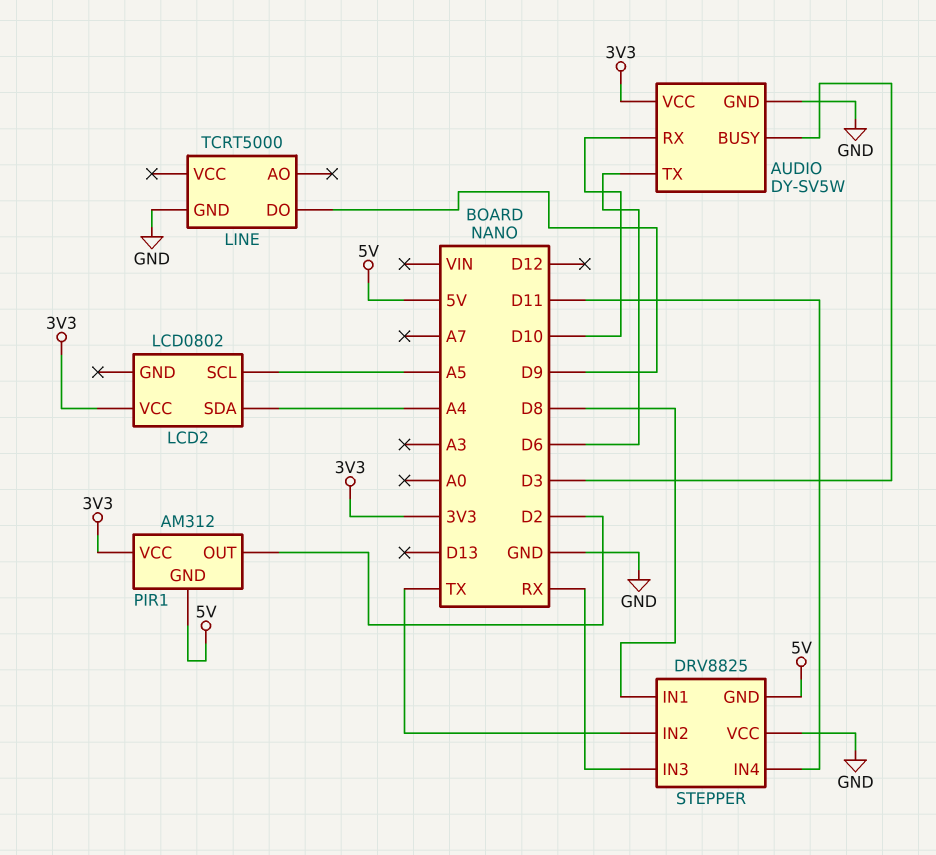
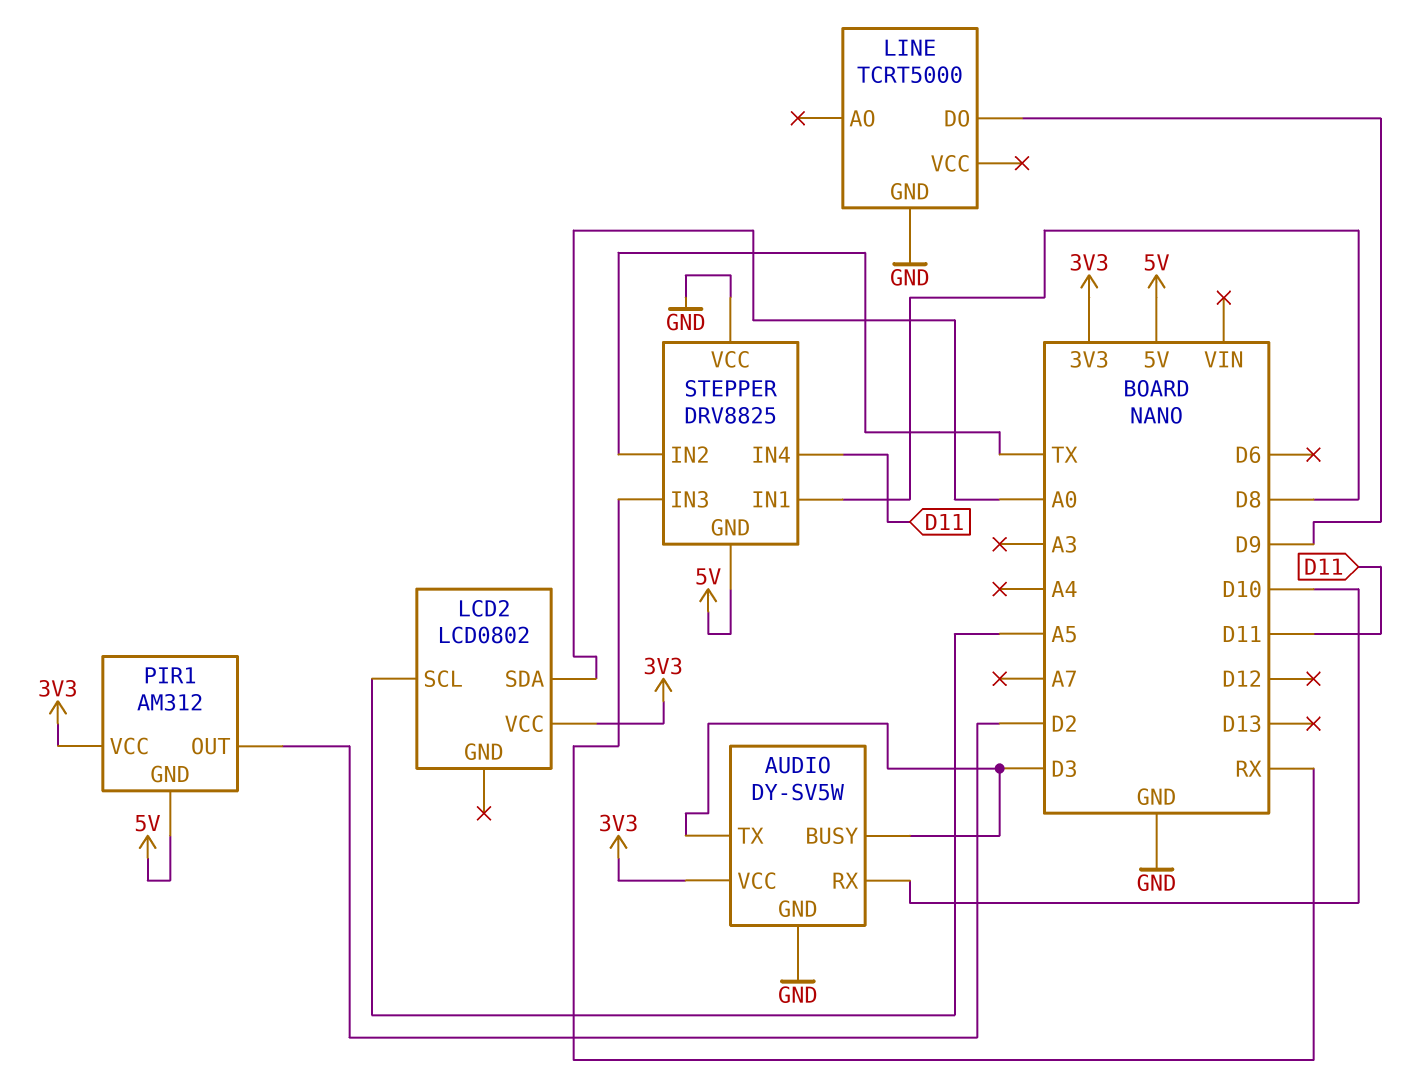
AUDIO pin TX: D6 -> D3
LCD2 pin SDA: A4 -> A0

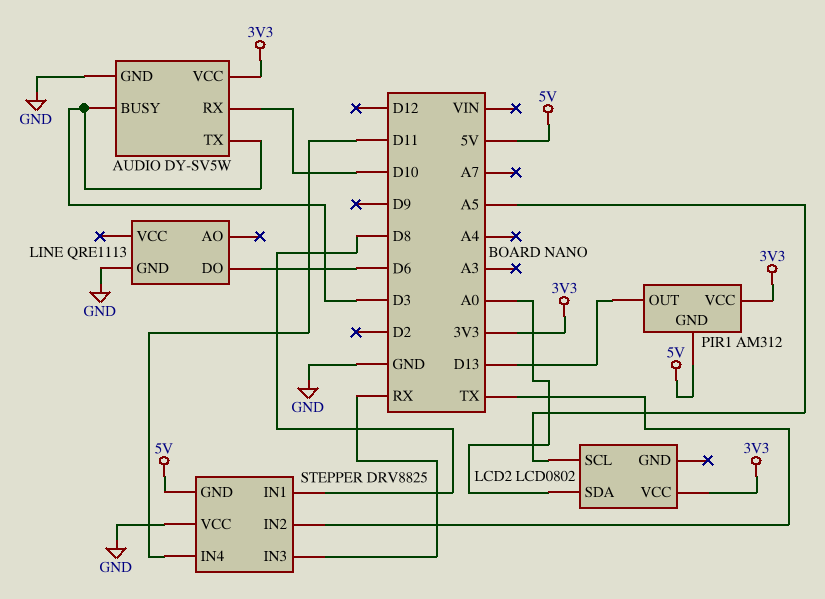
LINE: TCRT5000 -> QRE1113
LINE pin DO: D9 -> D6
PIR1 pin OUT: D2 -> D13

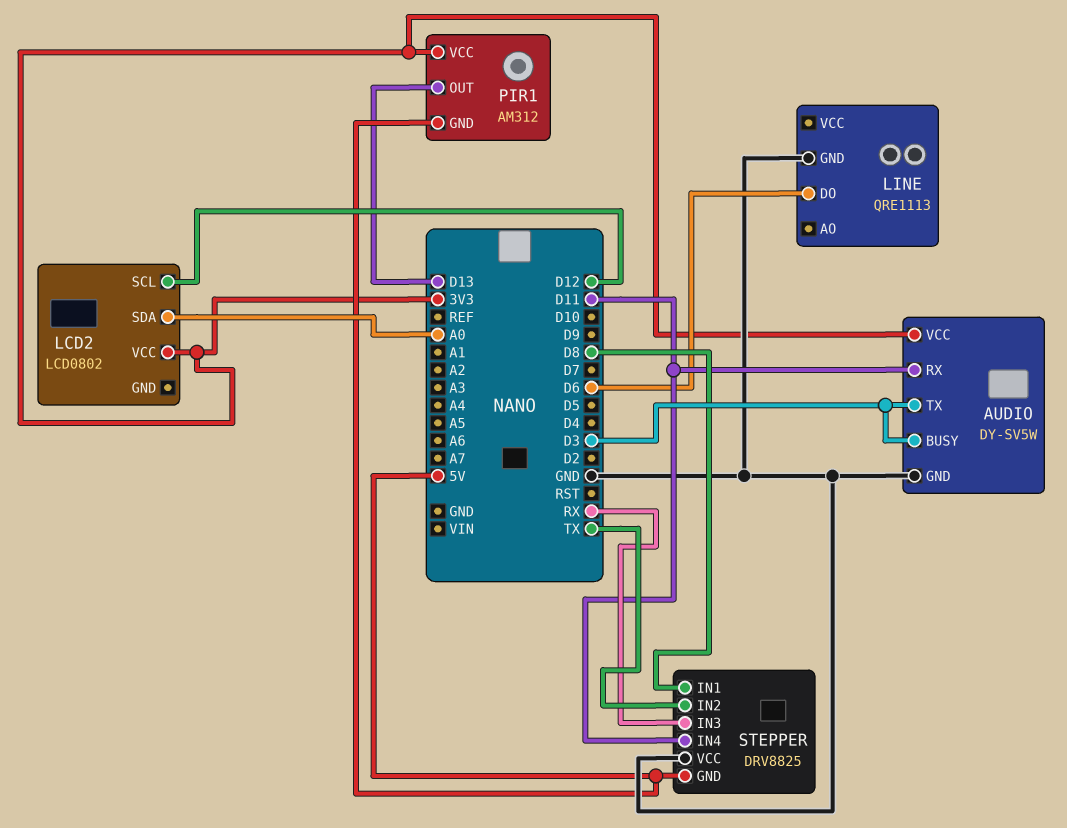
AUDIO pin RX: D10 -> D11
LCD2 pin SCL: A5 -> D12

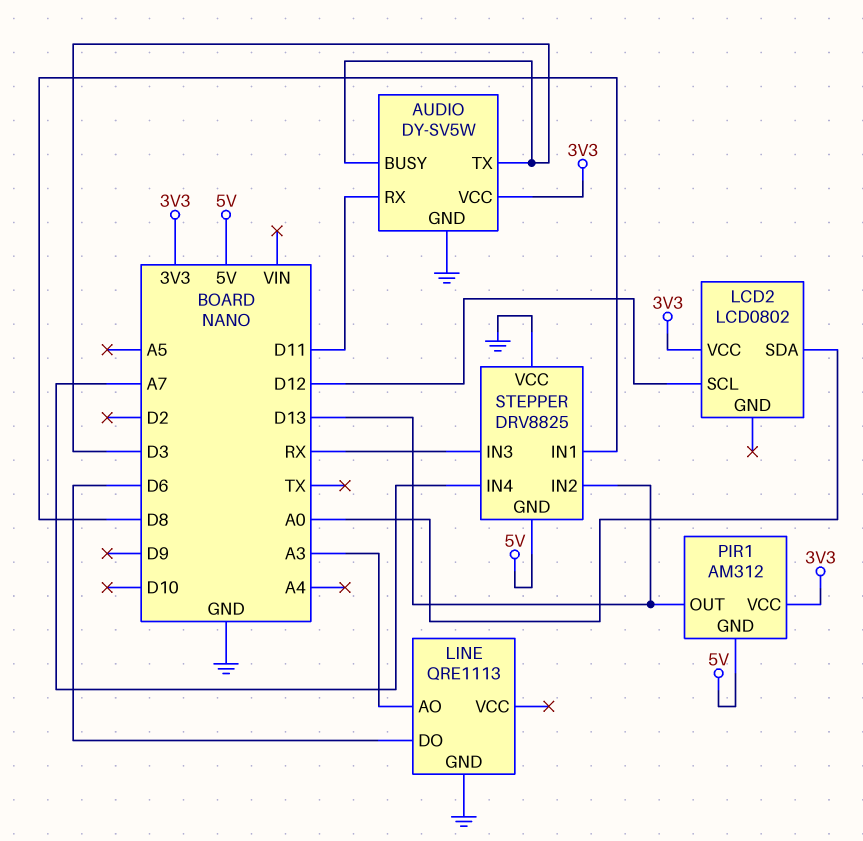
LINE pin AO: none -> A3
STEPPER pin IN2: TX -> D13
STEPPER pin IN4: D11 -> A7

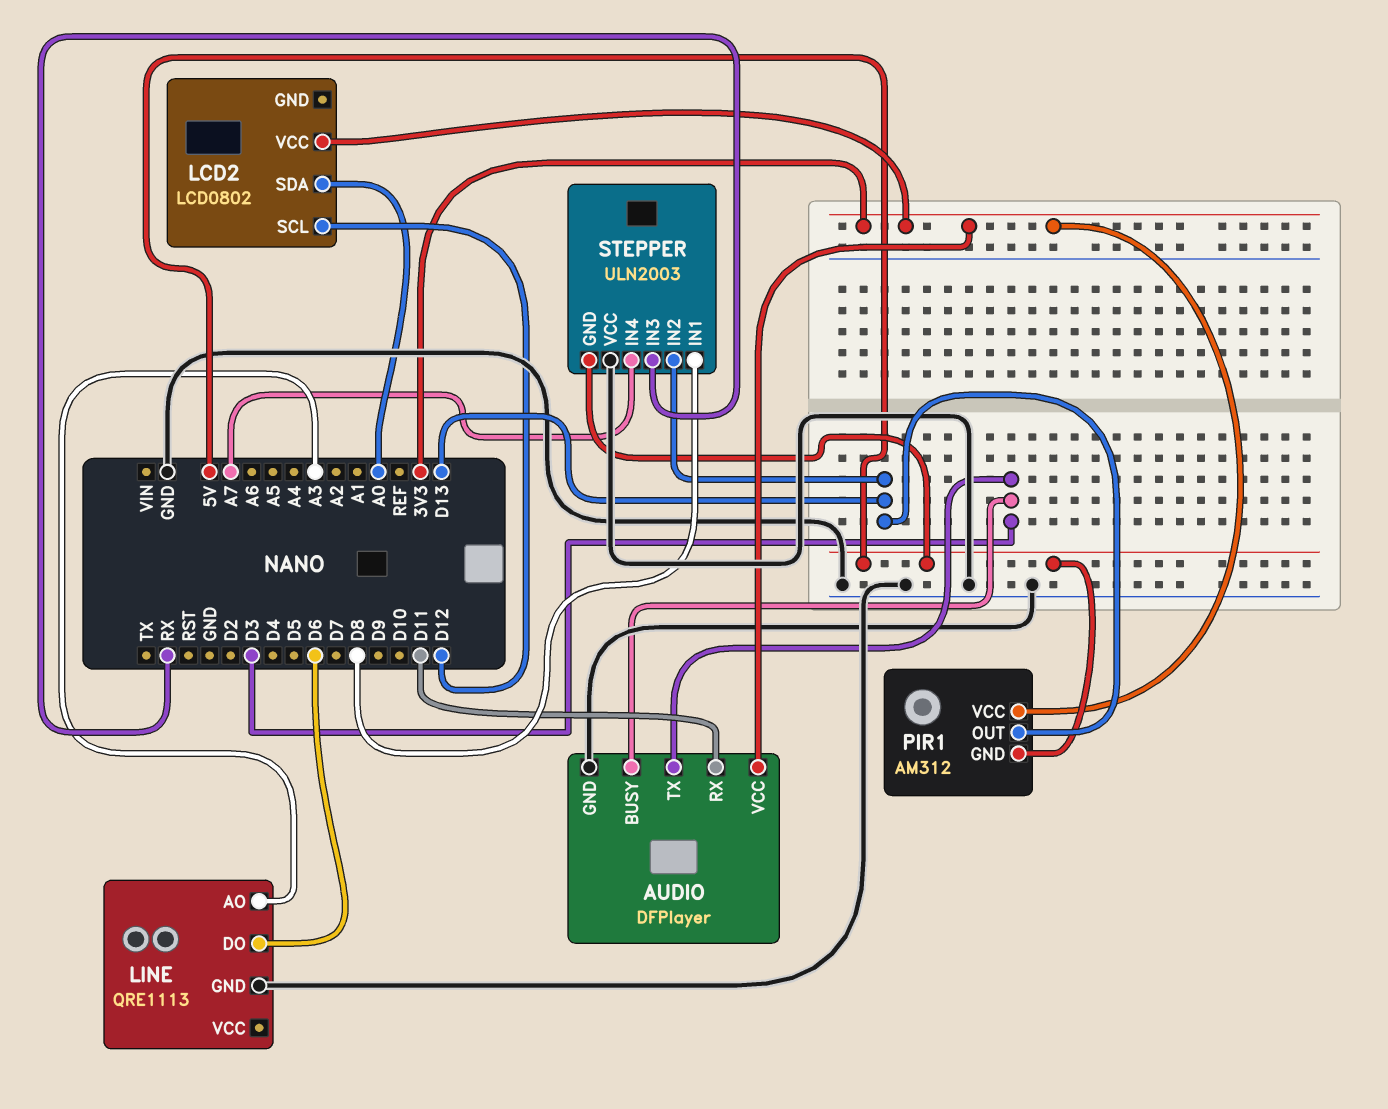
AUDIO: DY-SV5W -> DFPlayer
STEPPER: DRV8825 -> ULN2003

